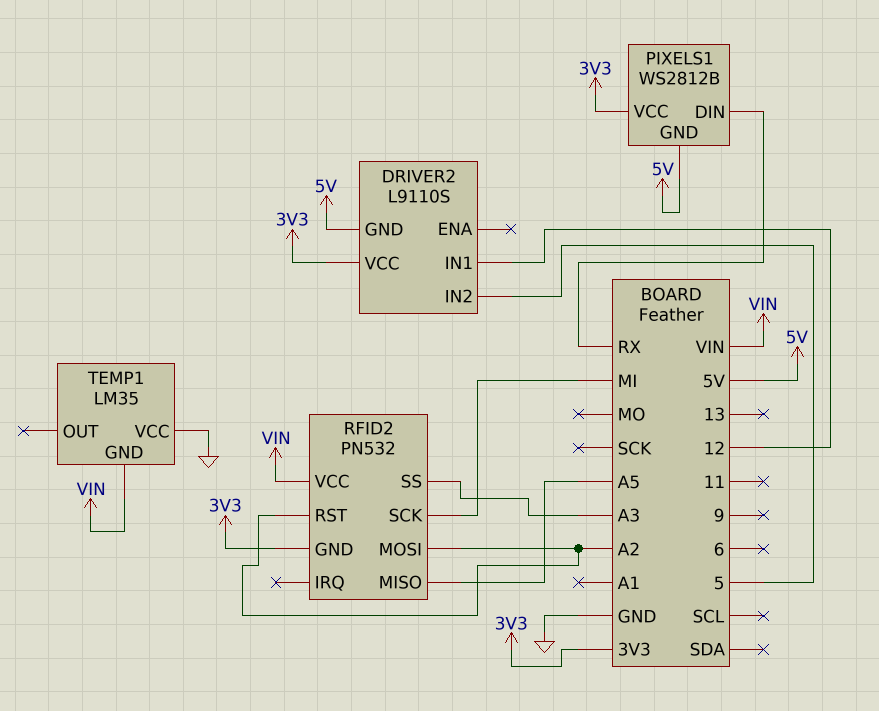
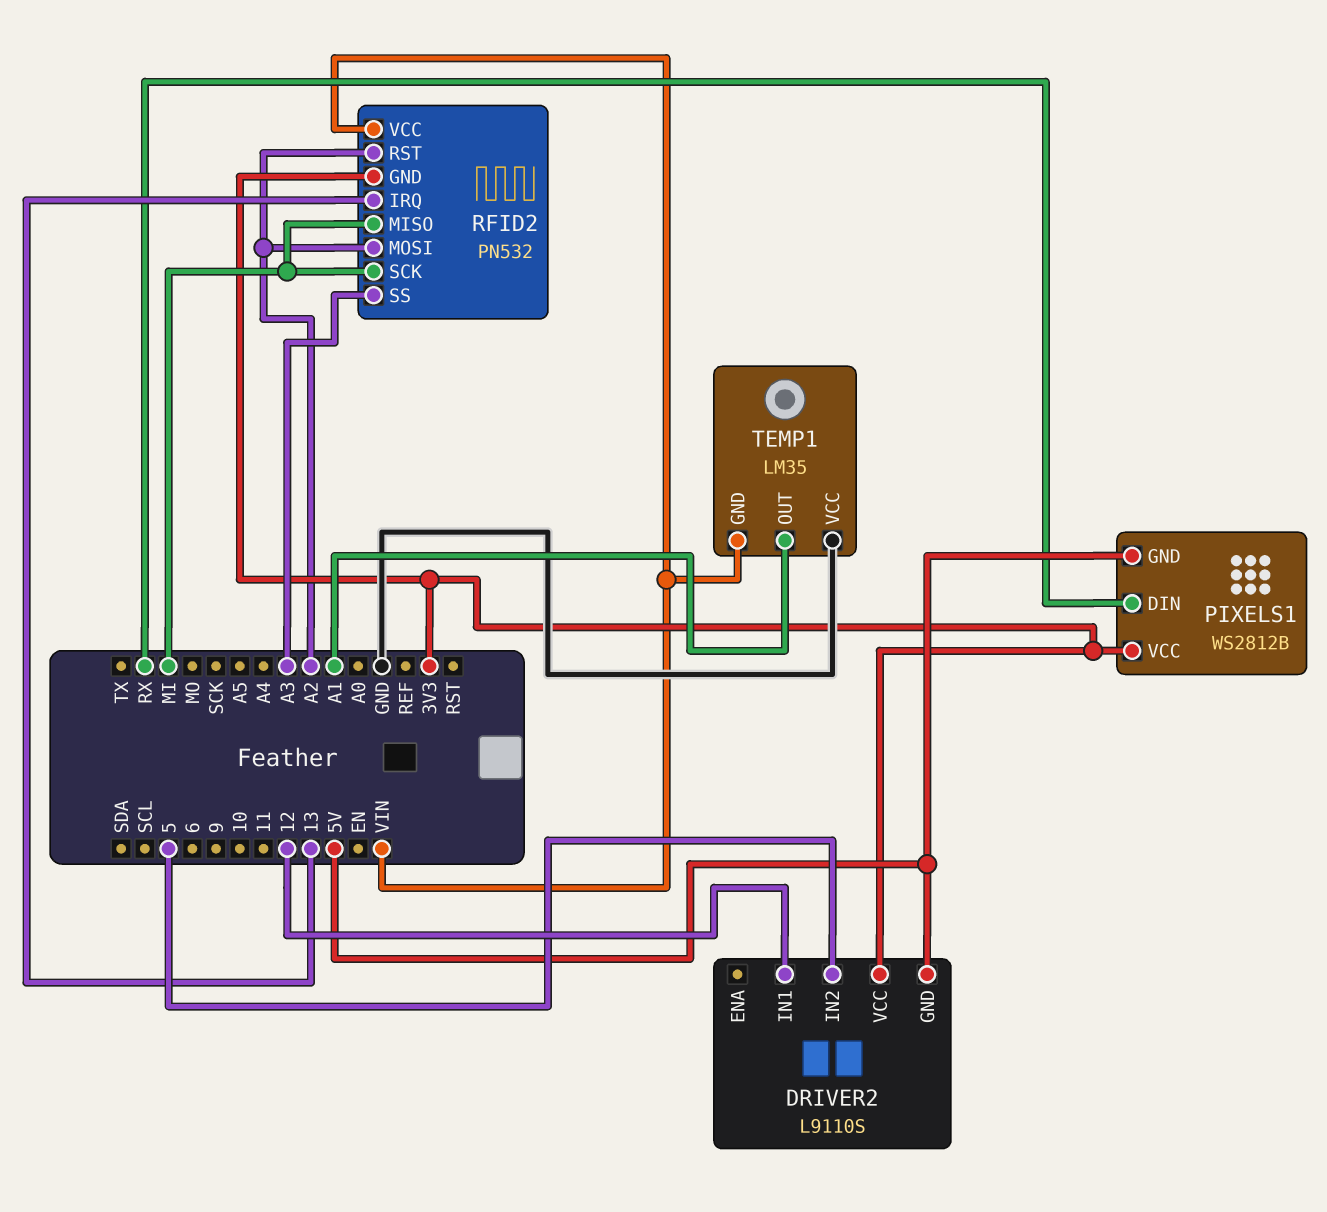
RFID2 pin IRQ: none -> 13
RFID2 pin MISO: A5 -> MI
TEMP1 pin OUT: none -> A1

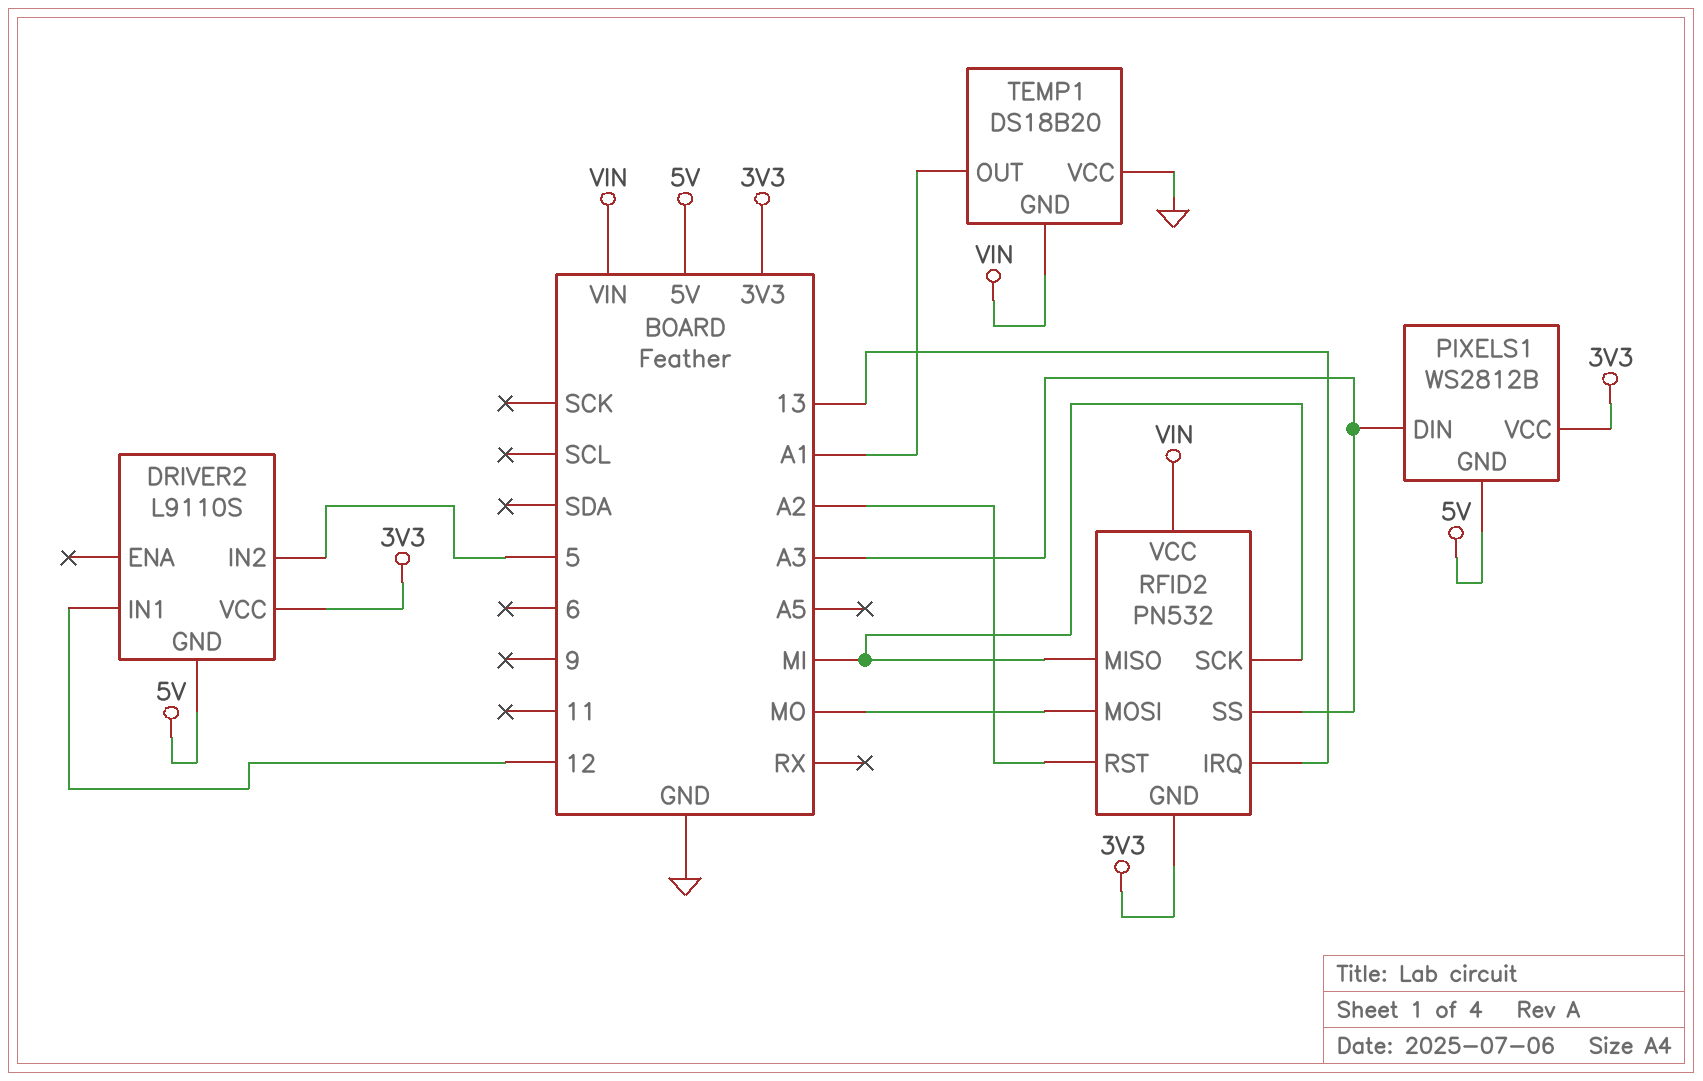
PIXELS1 pin DIN: RX -> A3
RFID2 pin MOSI: A2 -> MO
TEMP1: LM35 -> DS18B20

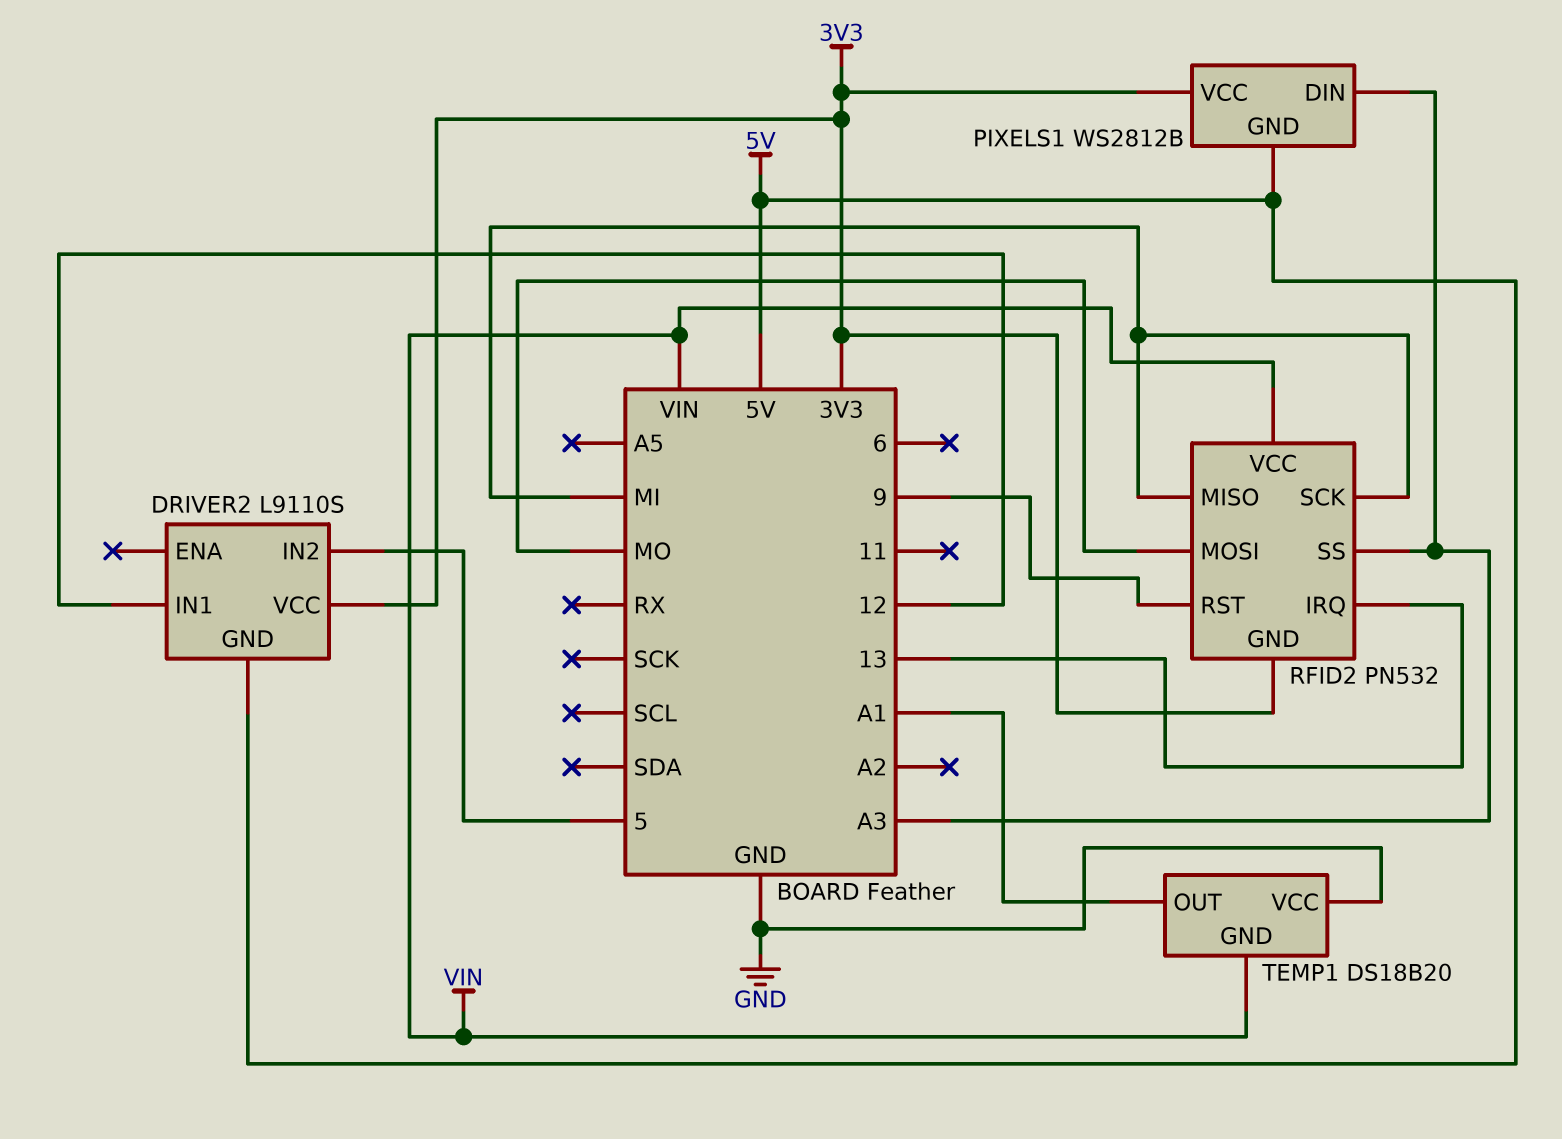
RFID2 pin RST: A2 -> 9

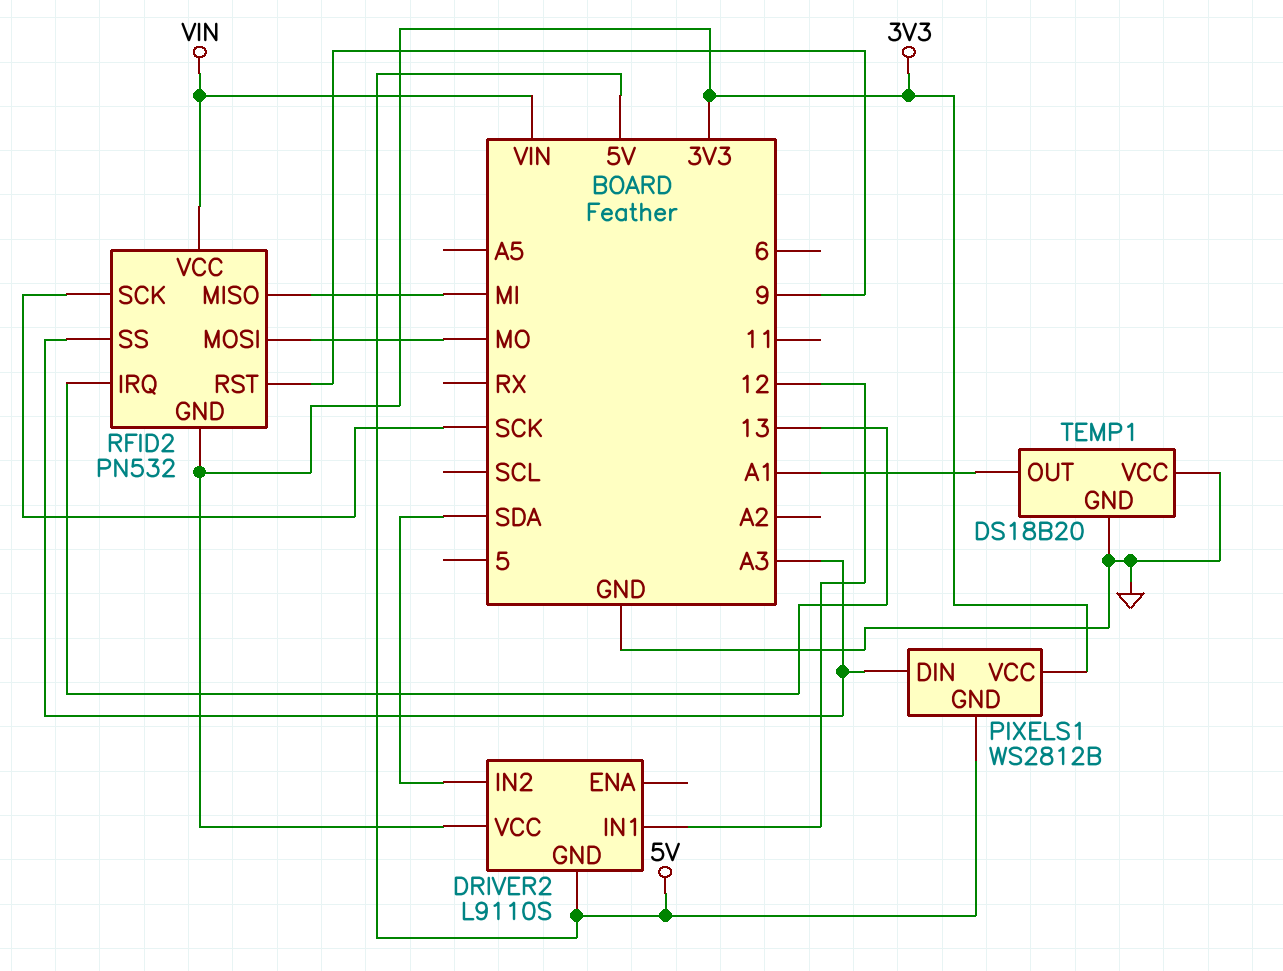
DRIVER2 pin IN2: 5 -> SDA
RFID2 pin SCK: MI -> SCK
TEMP1 pin GND: VIN -> GND

